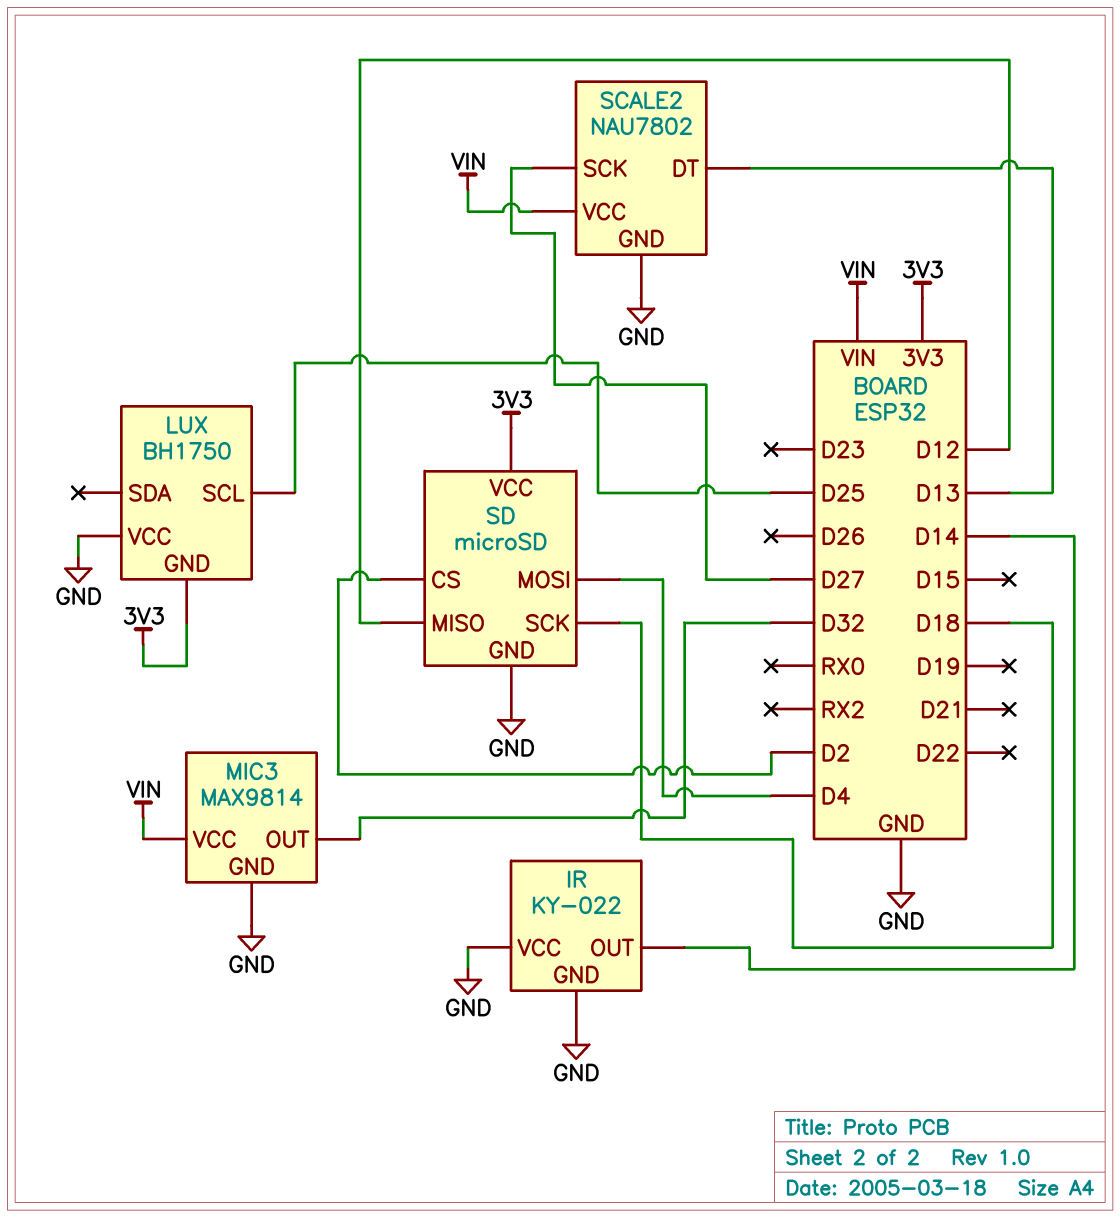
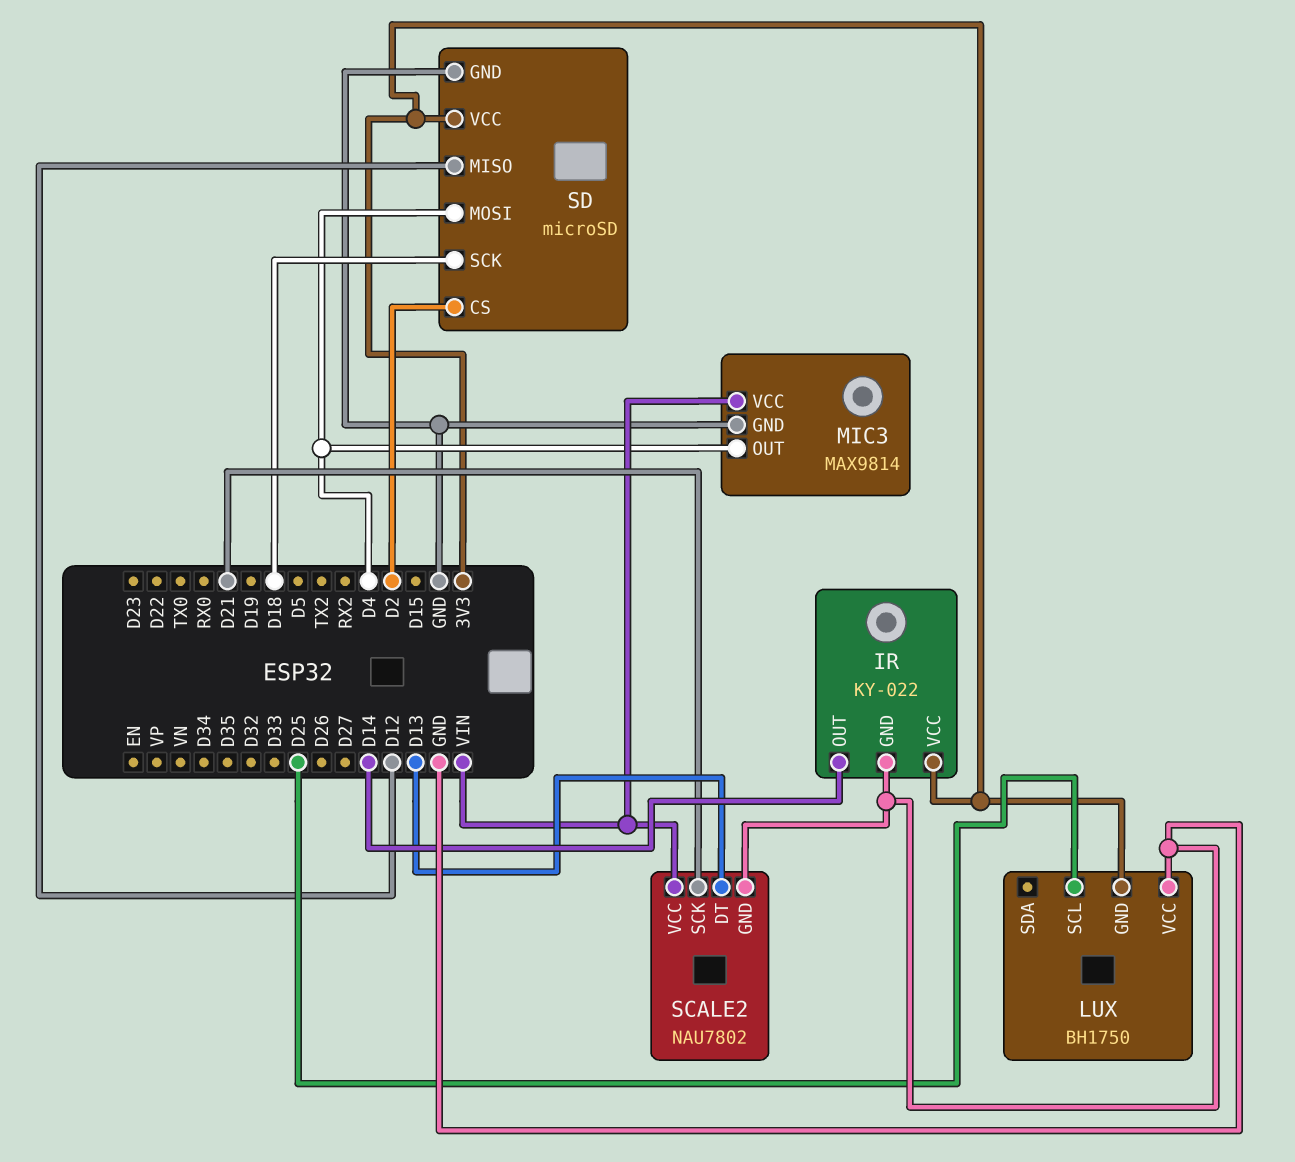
IR pin VCC: GND -> 3V3
MIC3 pin OUT: D32 -> D4
SCALE2 pin SCK: D27 -> D21

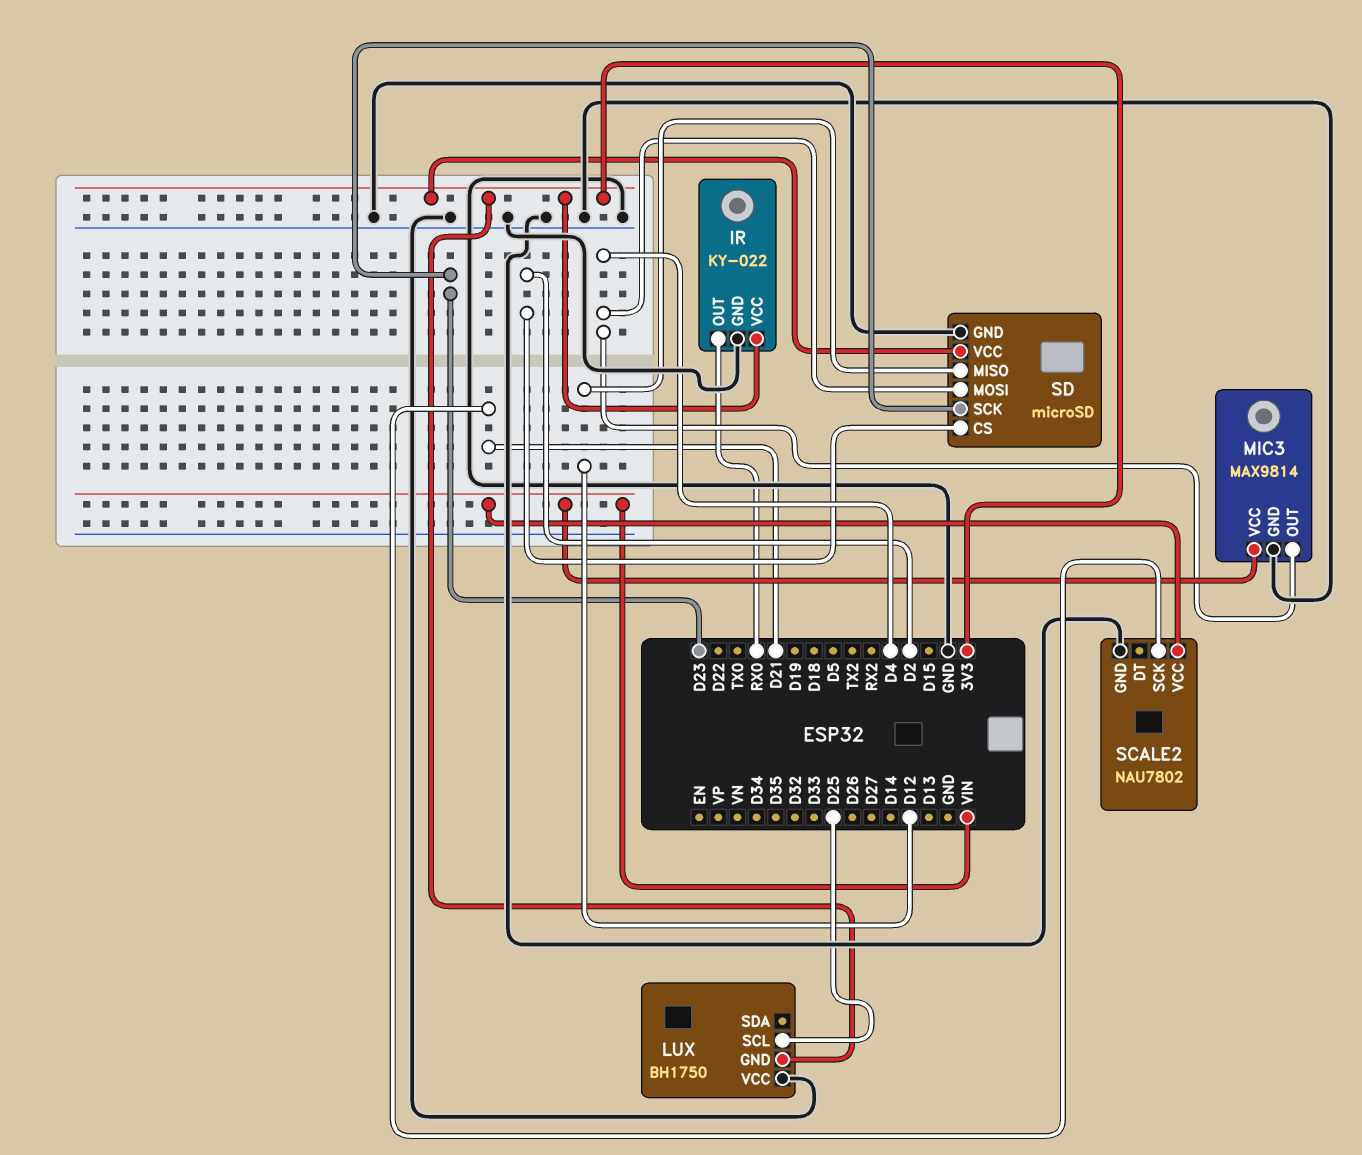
IR pin OUT: D14 -> RX0
SCALE2 pin DT: D13 -> none
SD pin SCK: D18 -> D23

